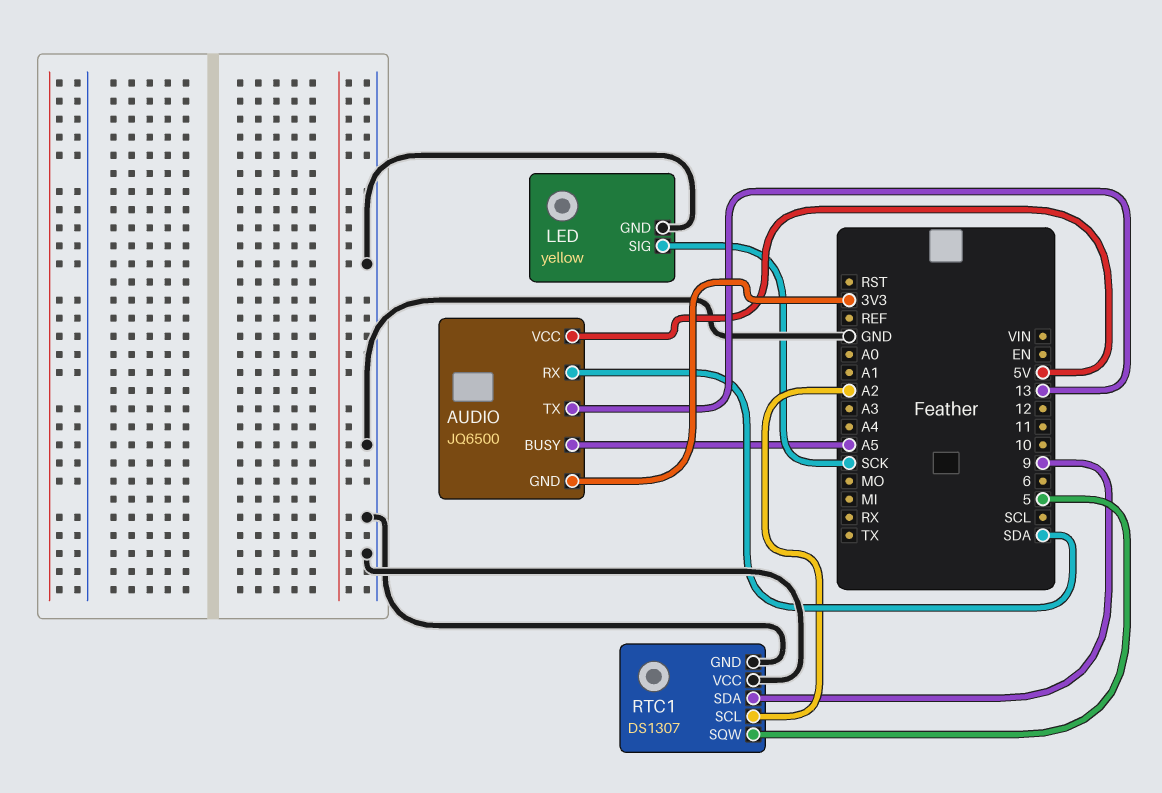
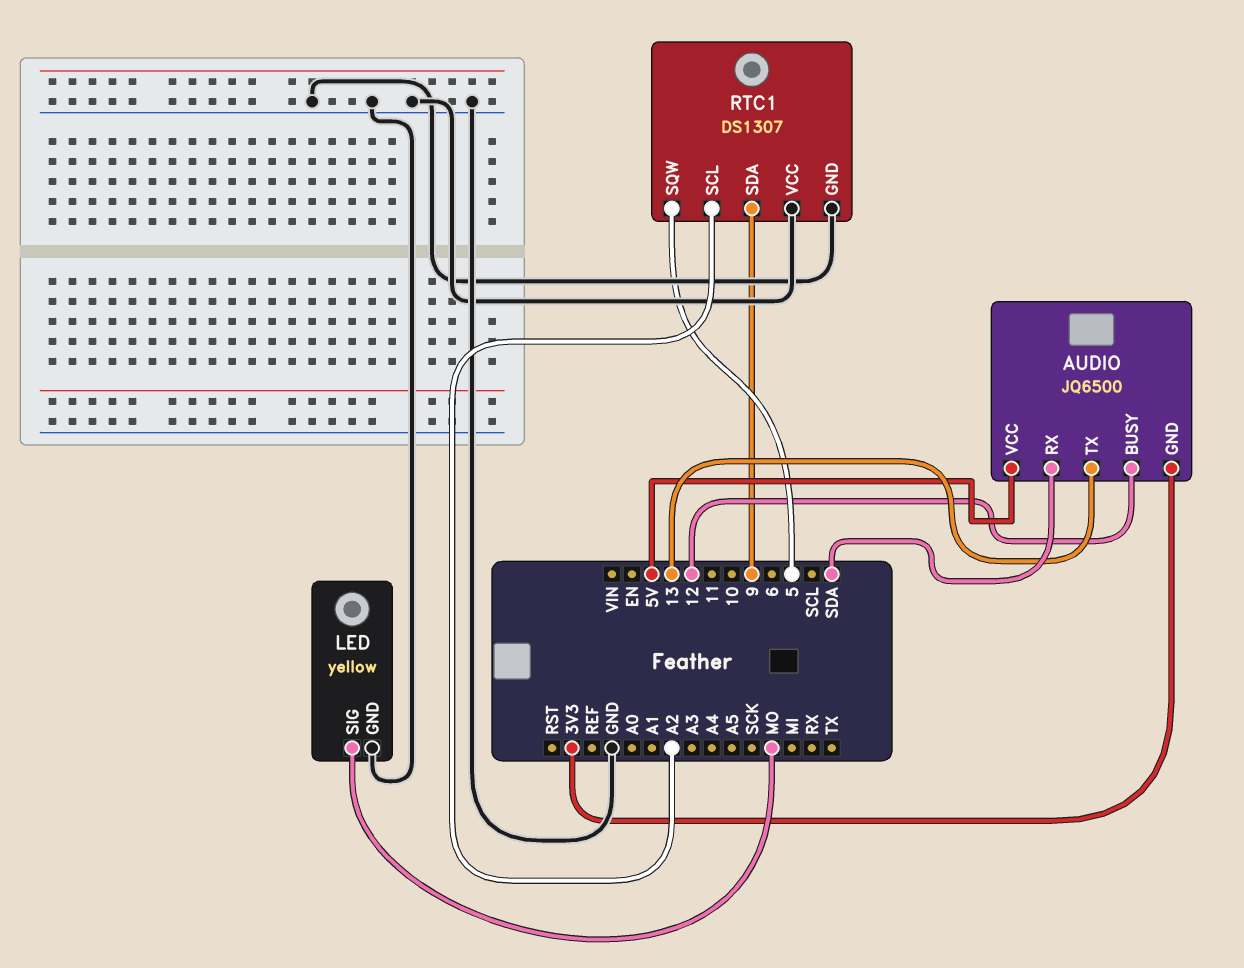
AUDIO pin BUSY: A5 -> 12
LED pin SIG: SCK -> MO

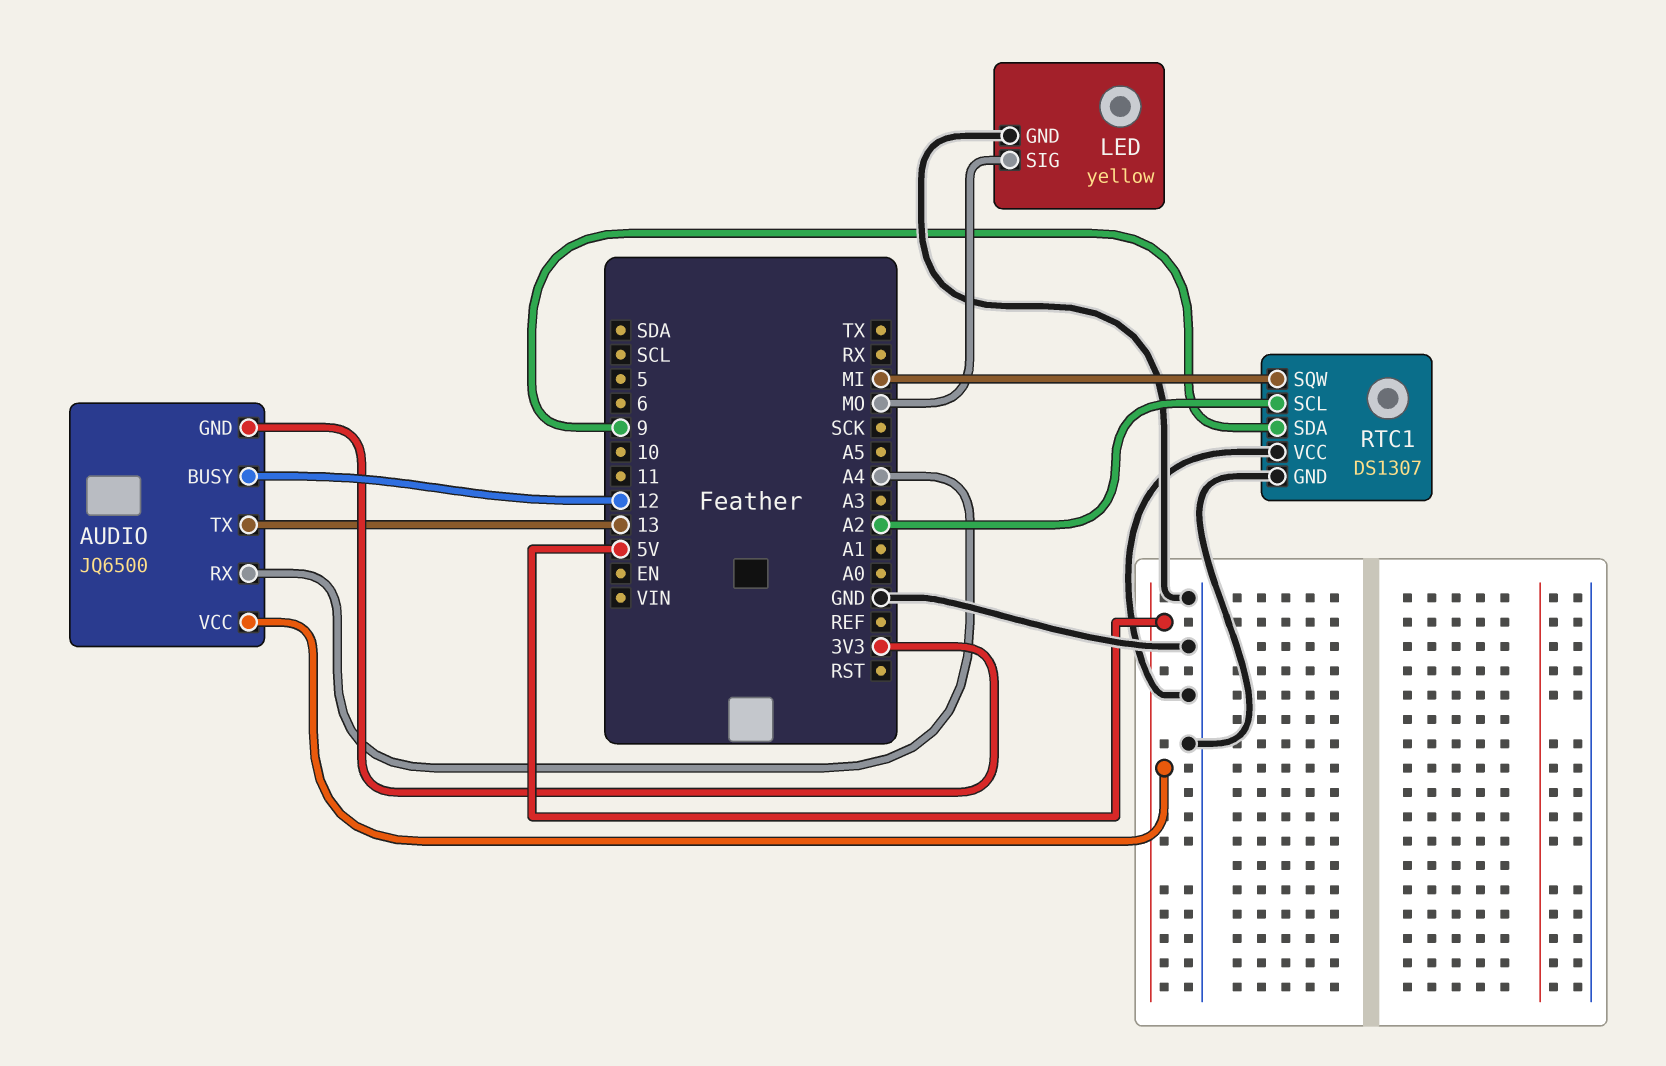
AUDIO pin RX: SDA -> A4
RTC1 pin SQW: 5 -> MI

